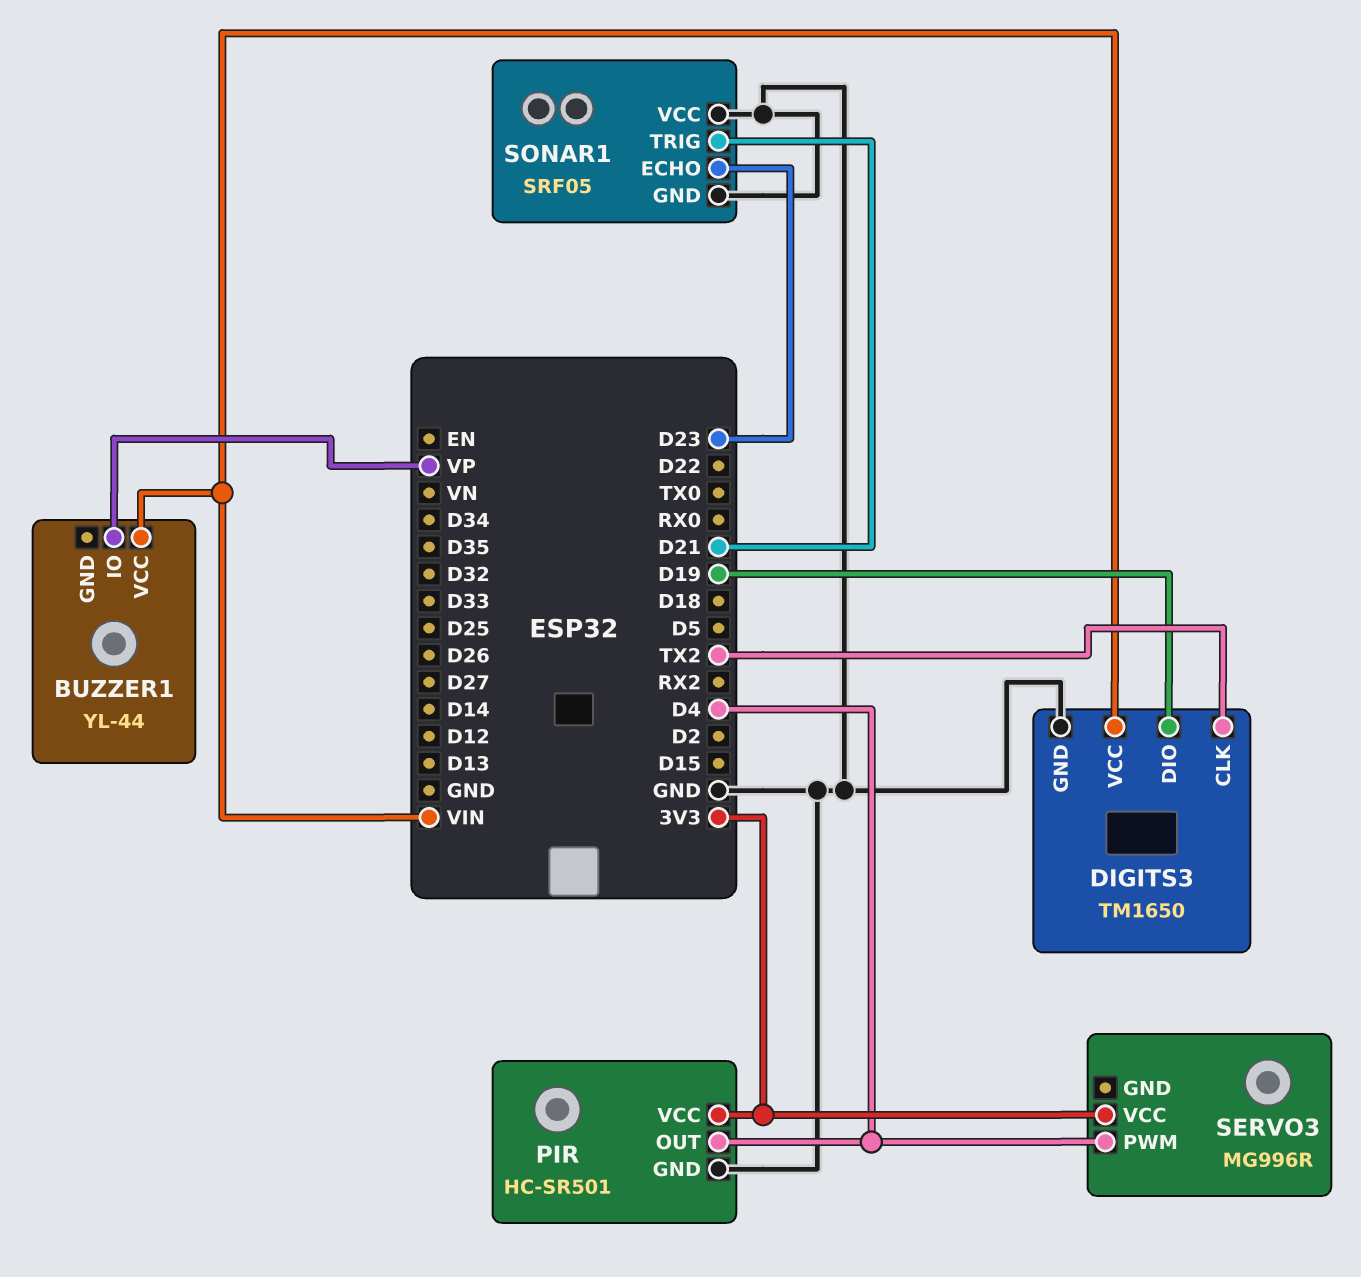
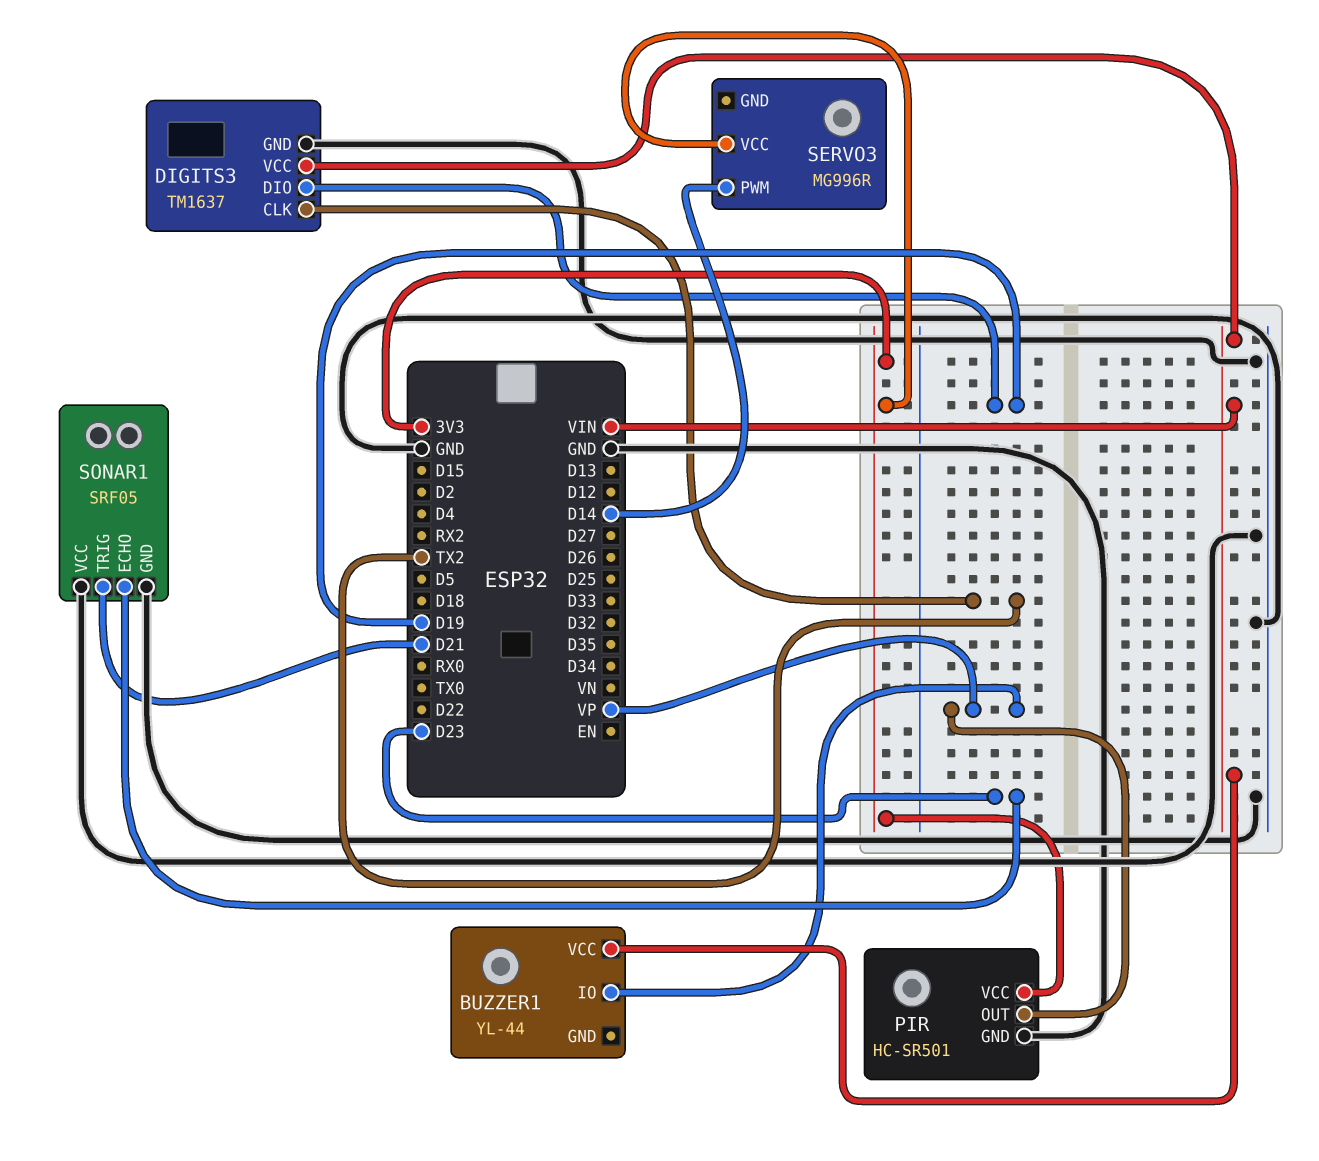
DIGITS3: TM1650 -> TM1637
PIR pin OUT: D4 -> VP
SERVO3 pin PWM: D4 -> D14

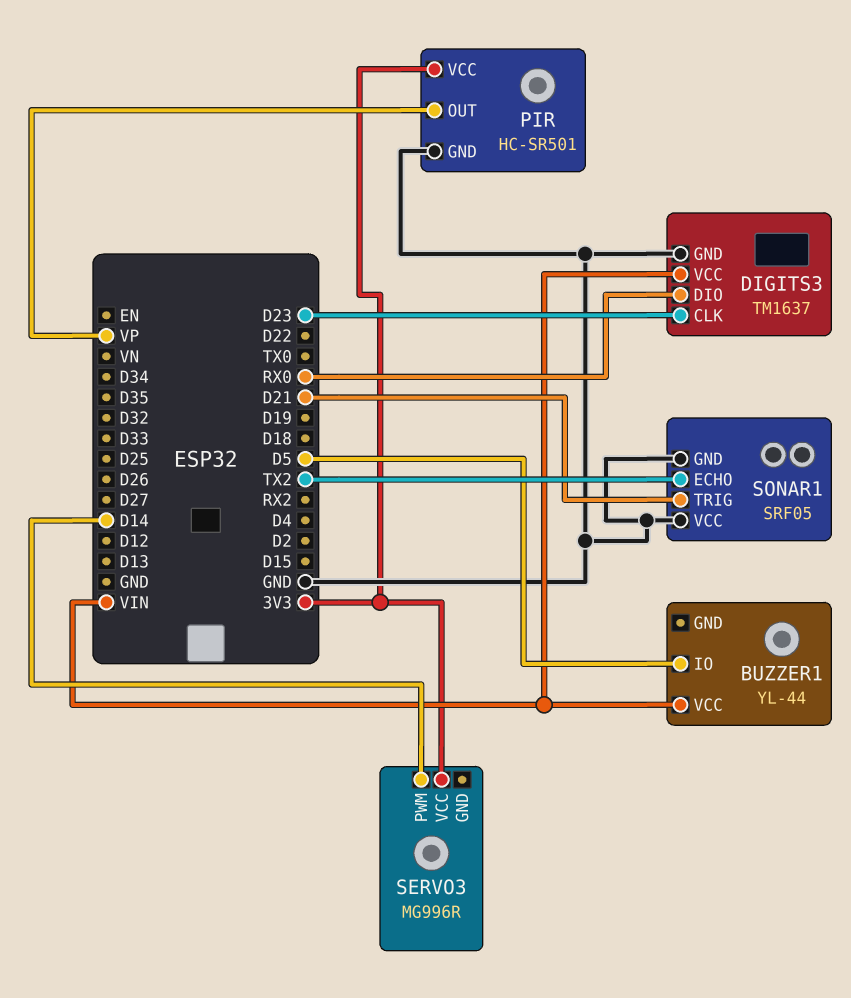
BUZZER1 pin IO: VP -> D5
DIGITS3 pin CLK: TX2 -> D23
DIGITS3 pin DIO: D19 -> RX0
SONAR1 pin ECHO: D23 -> TX2

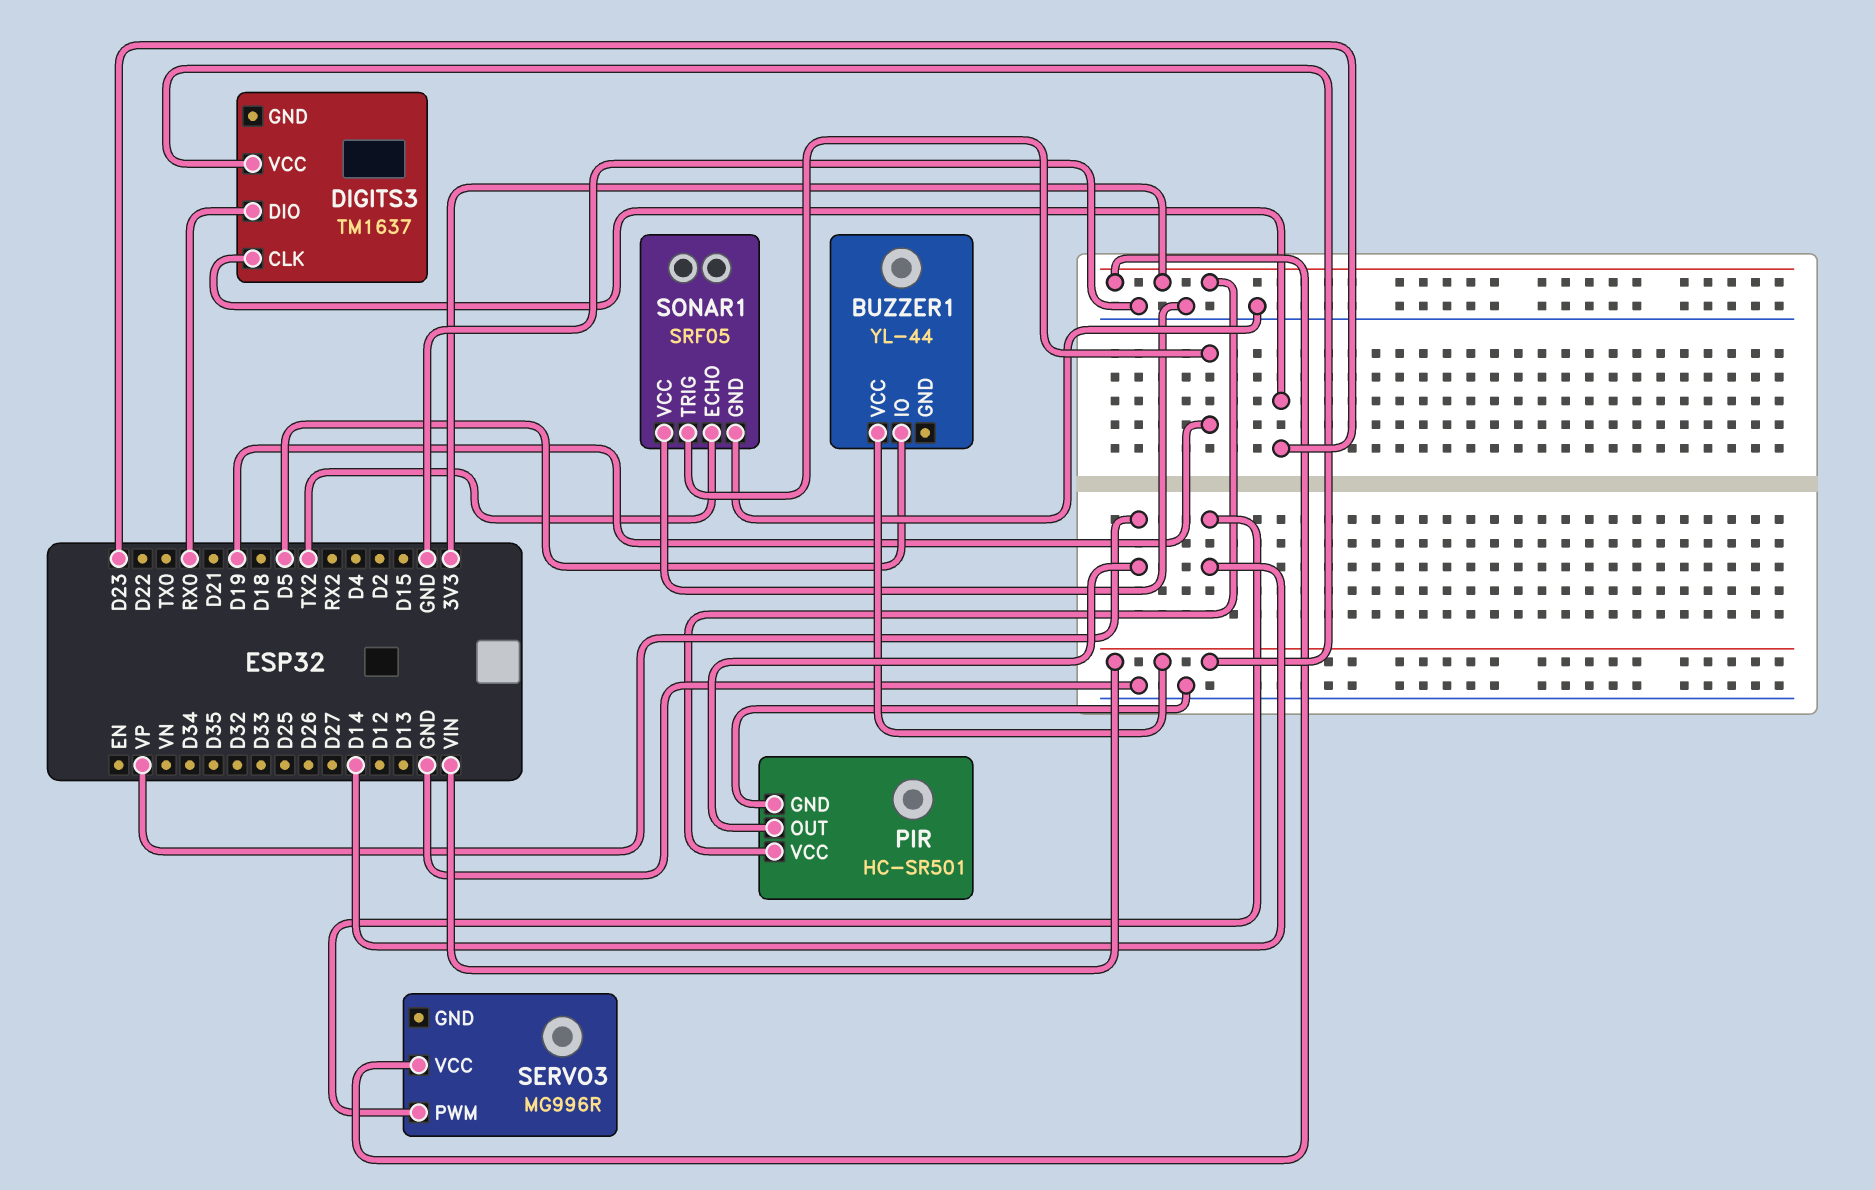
DIGITS3 pin GND: GND -> none
SONAR1 pin TRIG: D21 -> D19

